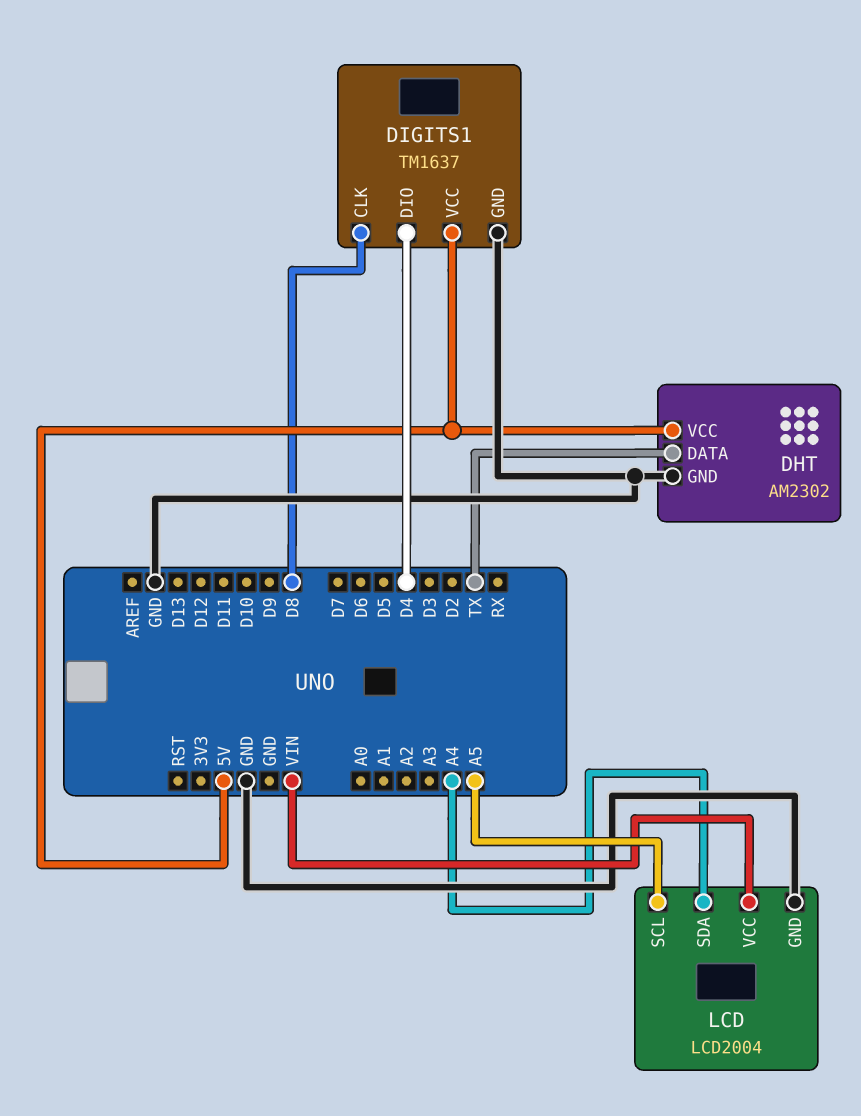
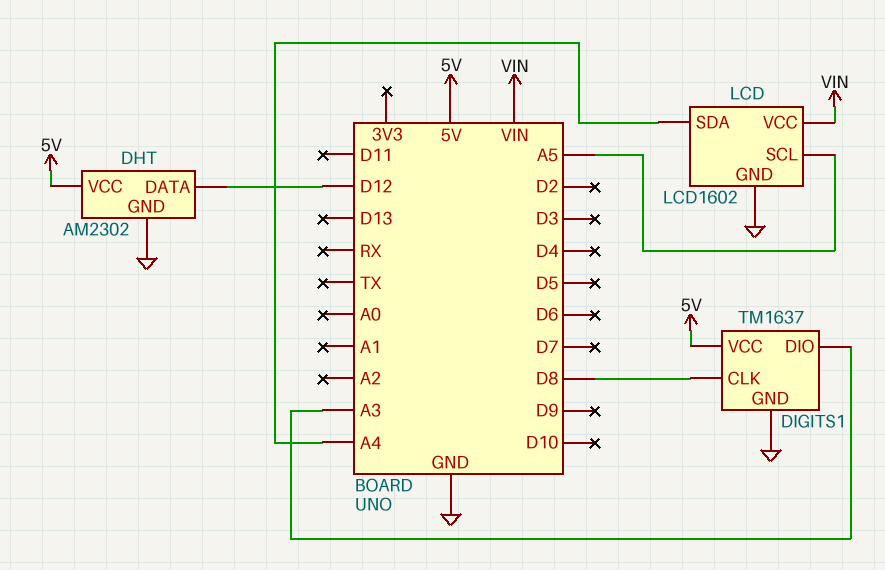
DHT pin DATA: TX -> D12
DIGITS1 pin DIO: D4 -> A3
LCD: LCD2004 -> LCD1602

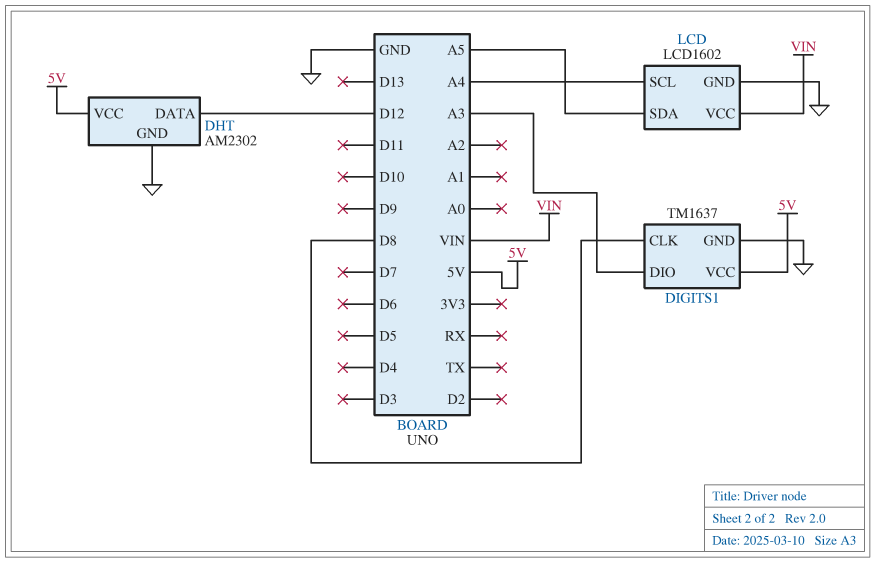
LCD pin SCL: A5 -> A4
LCD pin SDA: A4 -> A5

